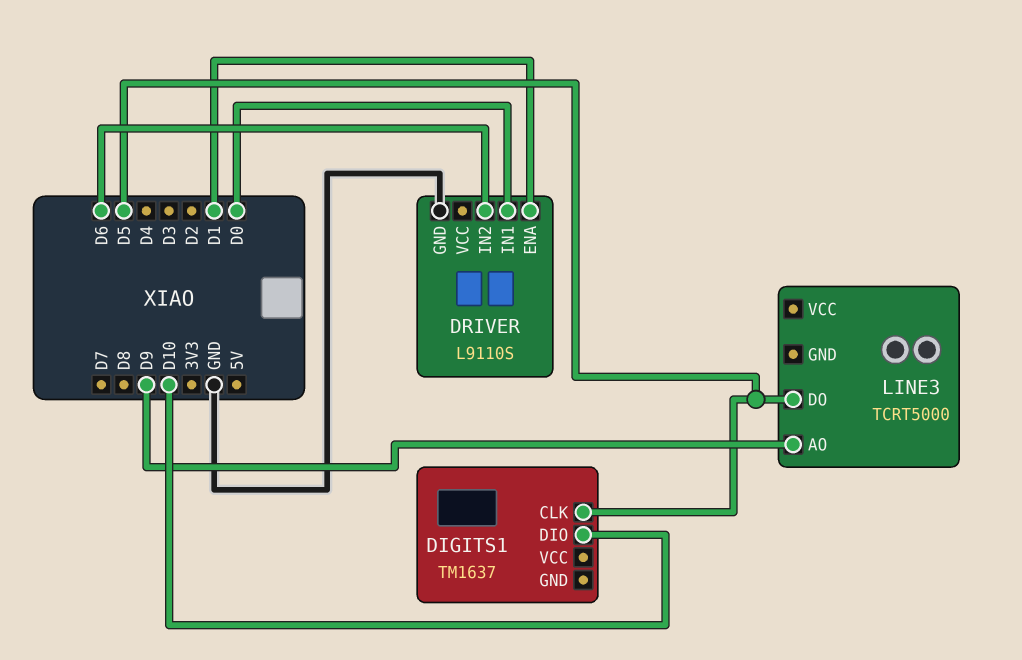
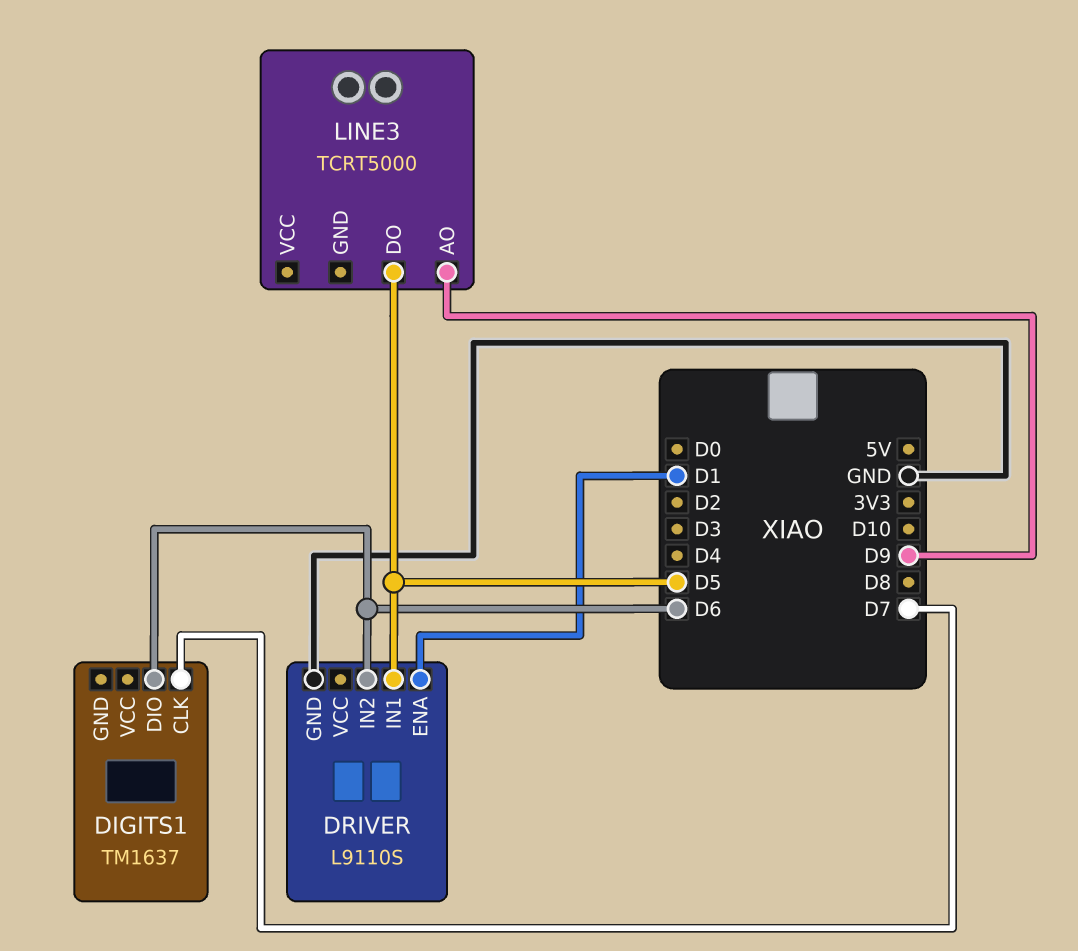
DIGITS1 pin CLK: D5 -> D7
DIGITS1 pin DIO: D10 -> D6
DRIVER pin IN1: D0 -> D5

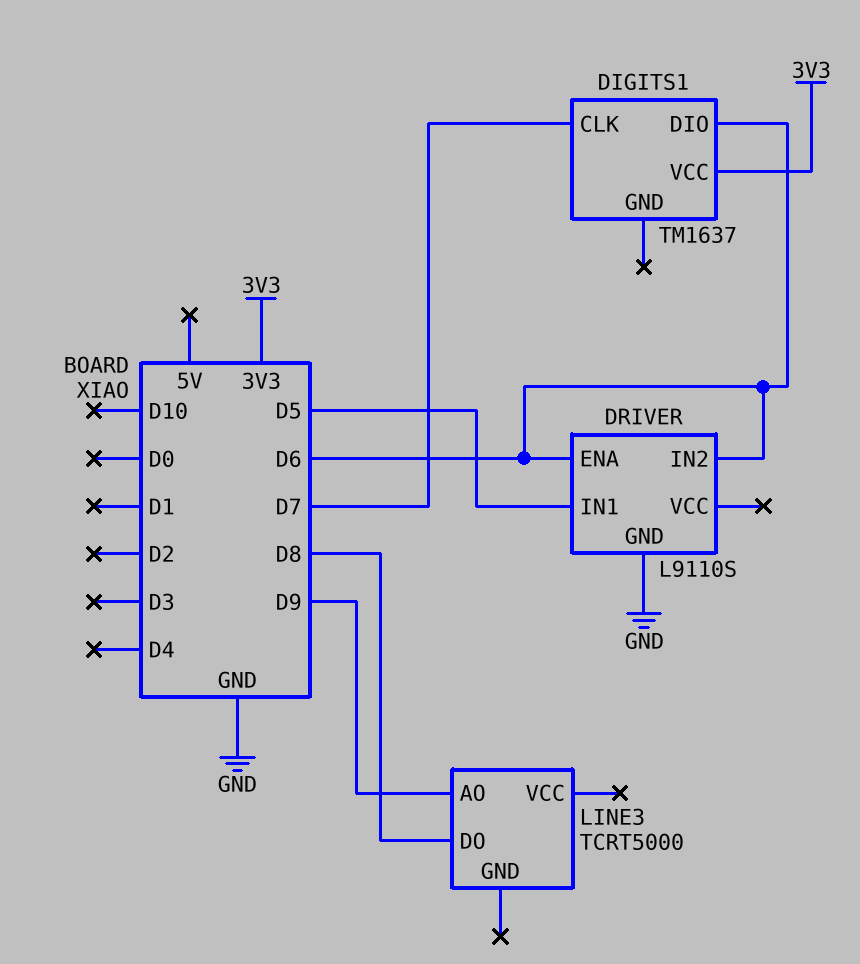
DIGITS1 pin VCC: none -> 3V3
DRIVER pin ENA: D1 -> D6
LINE3 pin DO: D5 -> D8

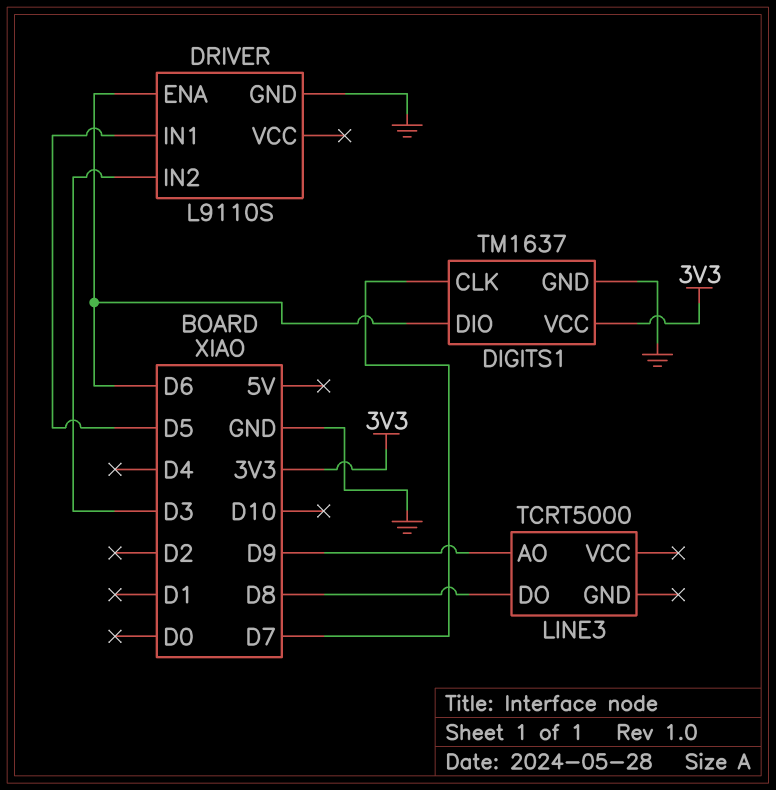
DIGITS1 pin GND: none -> GND
DRIVER pin IN2: D6 -> D3

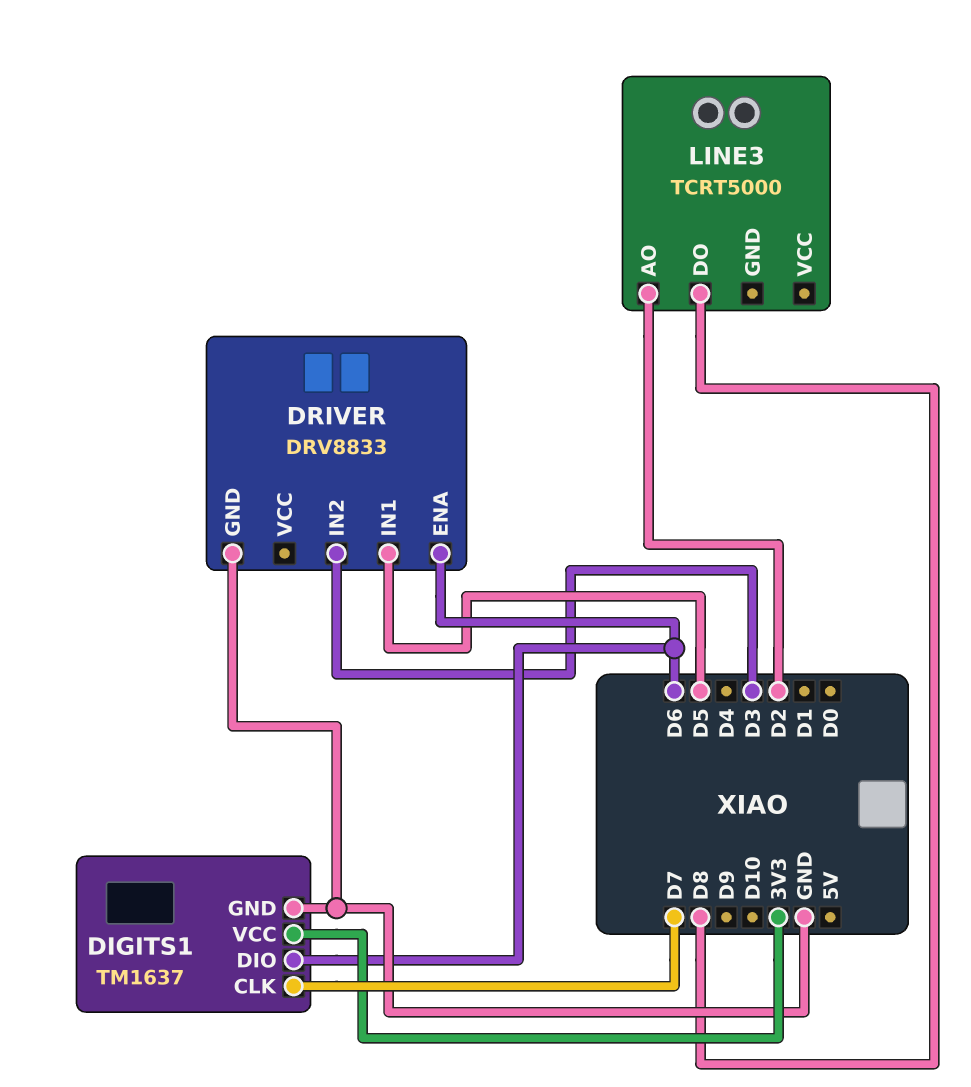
DRIVER: L9110S -> DRV8833
LINE3 pin AO: D9 -> D2

